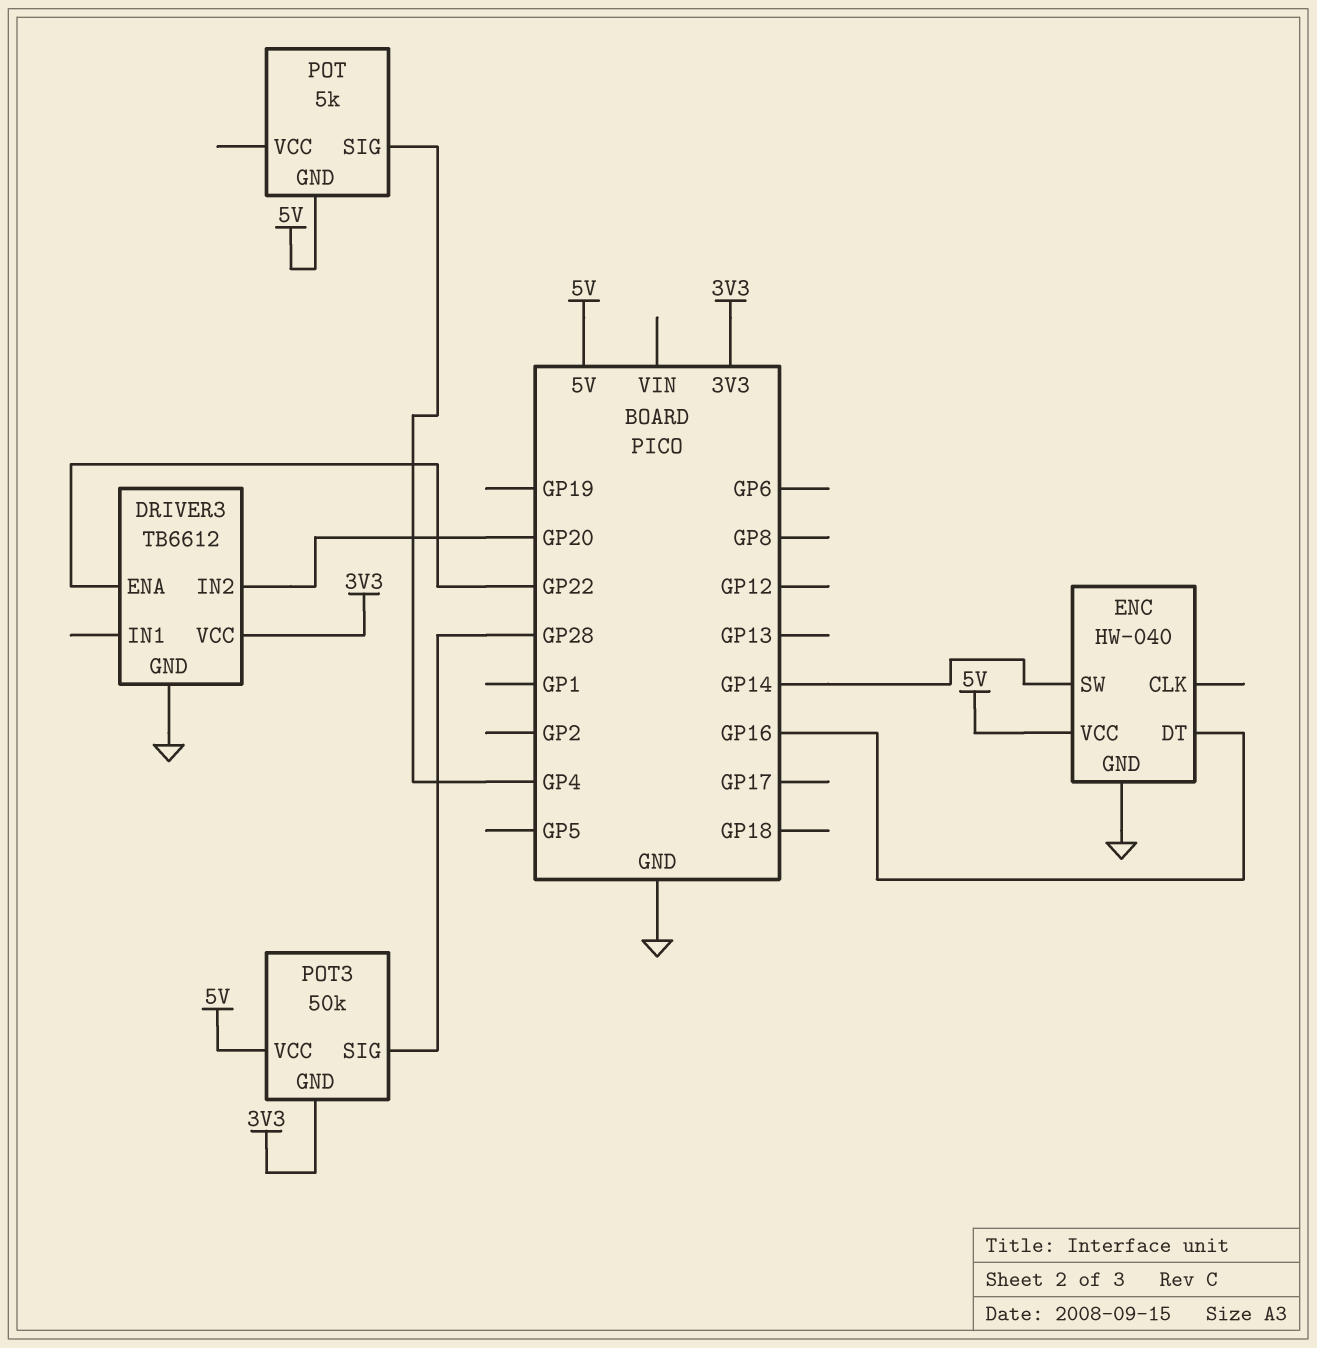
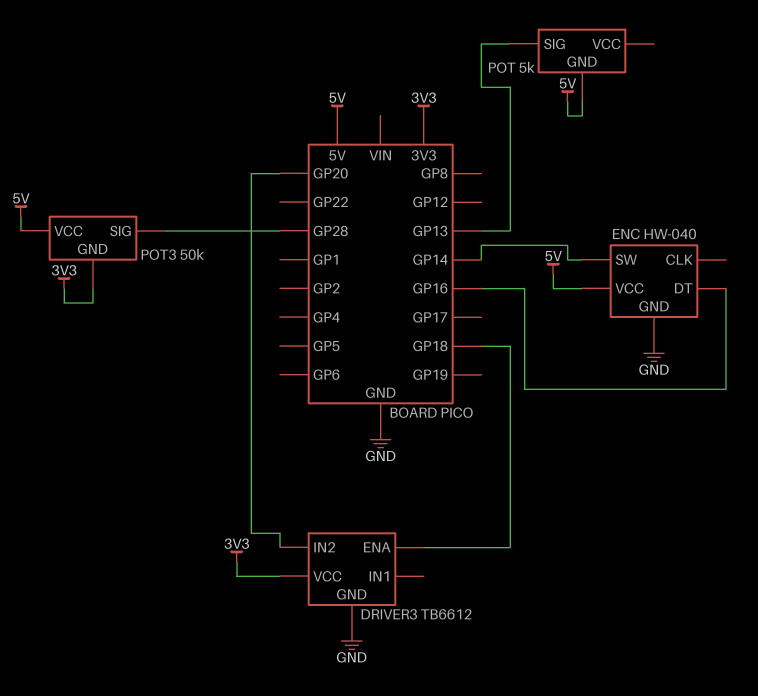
DRIVER3 pin ENA: GP22 -> GP18
POT pin SIG: GP4 -> GP13

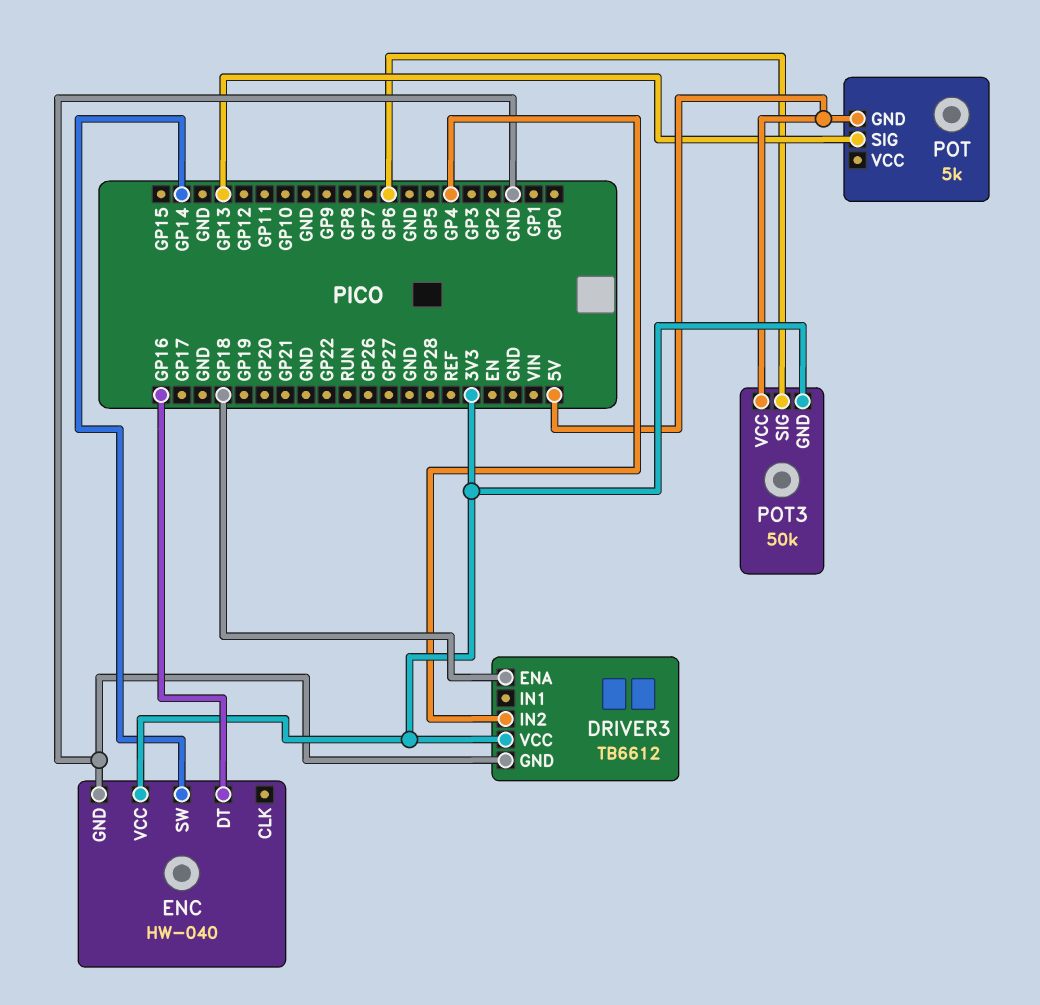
DRIVER3 pin IN2: GP20 -> GP4
ENC pin VCC: 5V -> 3V3
POT3 pin SIG: GP28 -> GP6

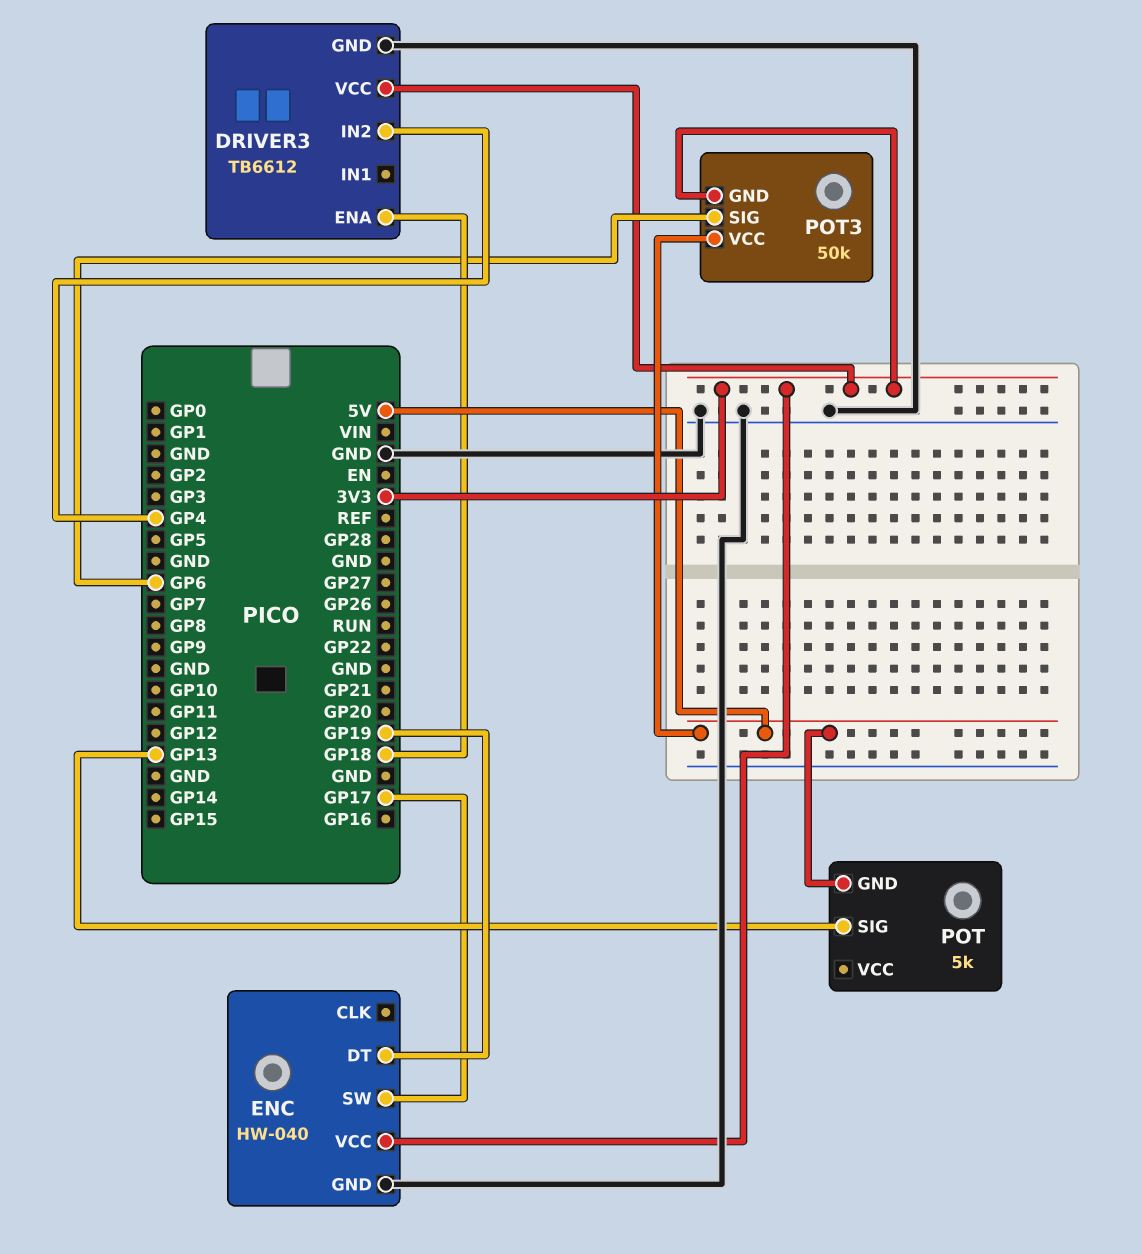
ENC pin DT: GP16 -> GP19
ENC pin SW: GP14 -> GP17

